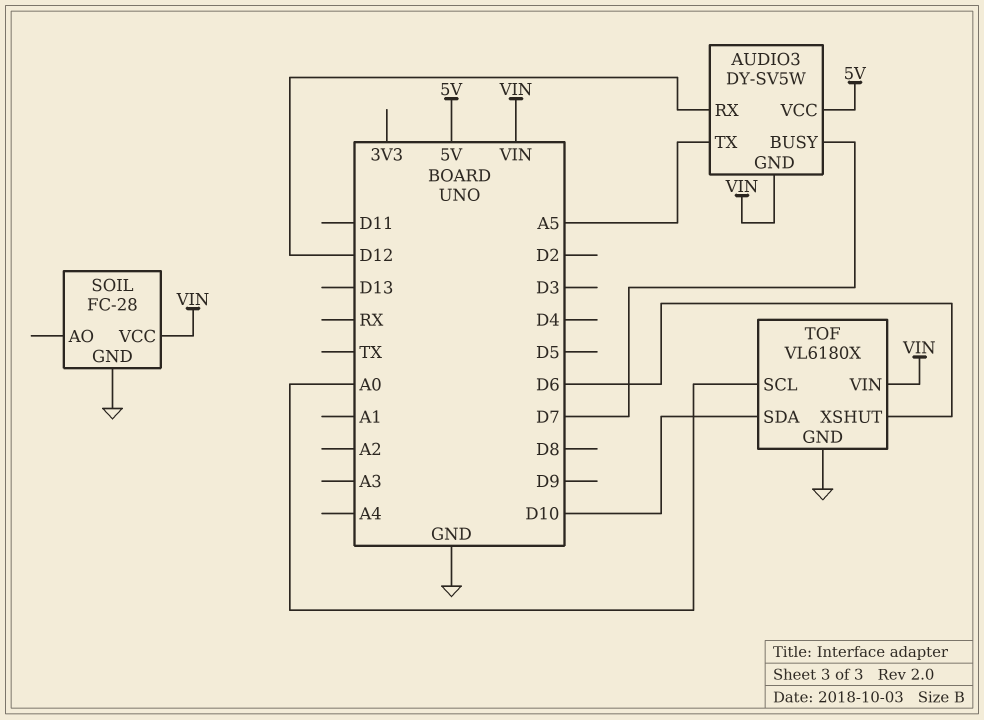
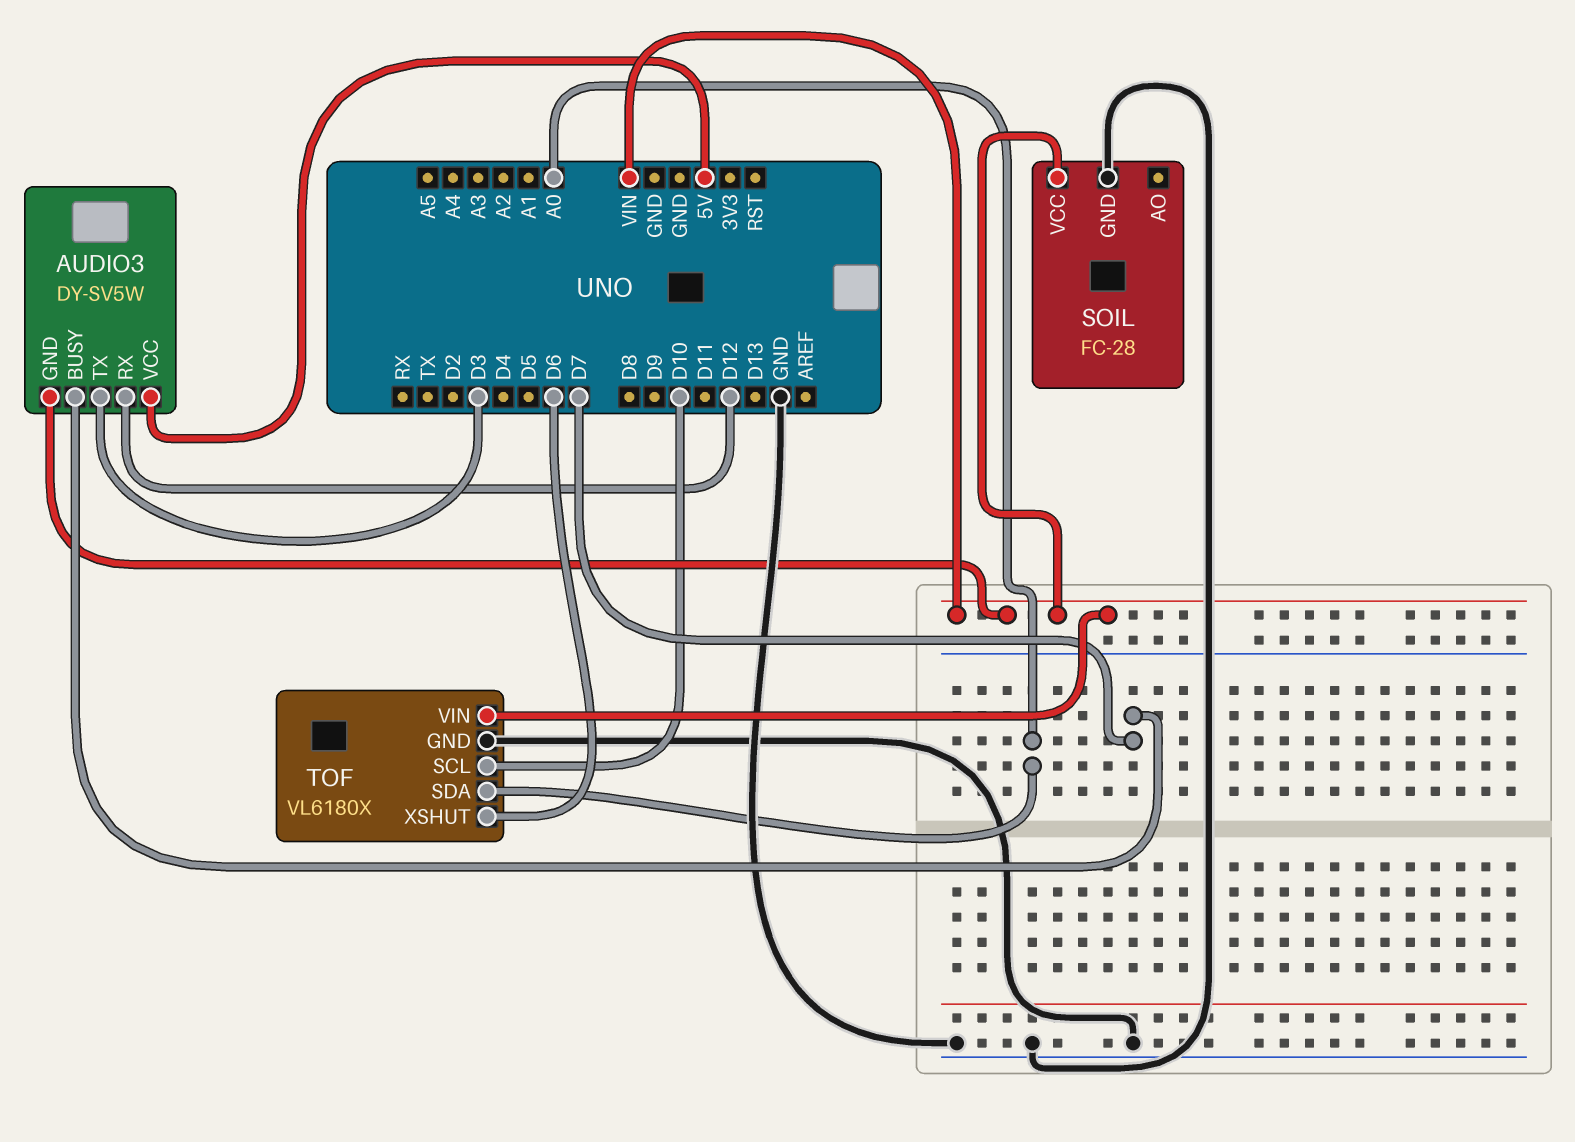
AUDIO3 pin TX: A5 -> D3
TOF pin SCL: A0 -> D10
TOF pin SDA: D10 -> A0

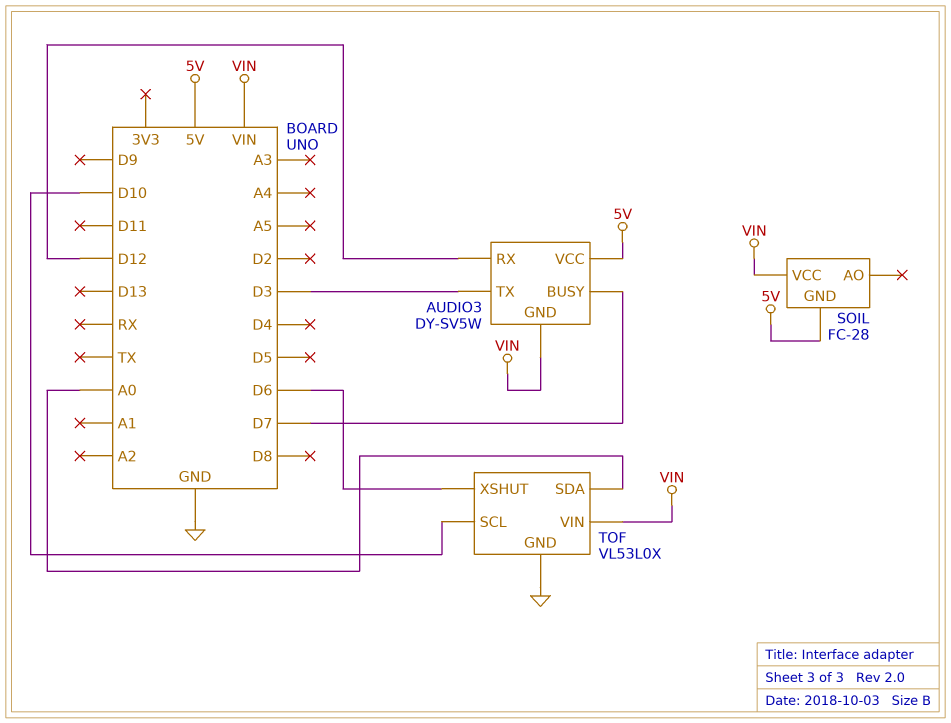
SOIL pin GND: GND -> 5V
TOF: VL6180X -> VL53L0X

